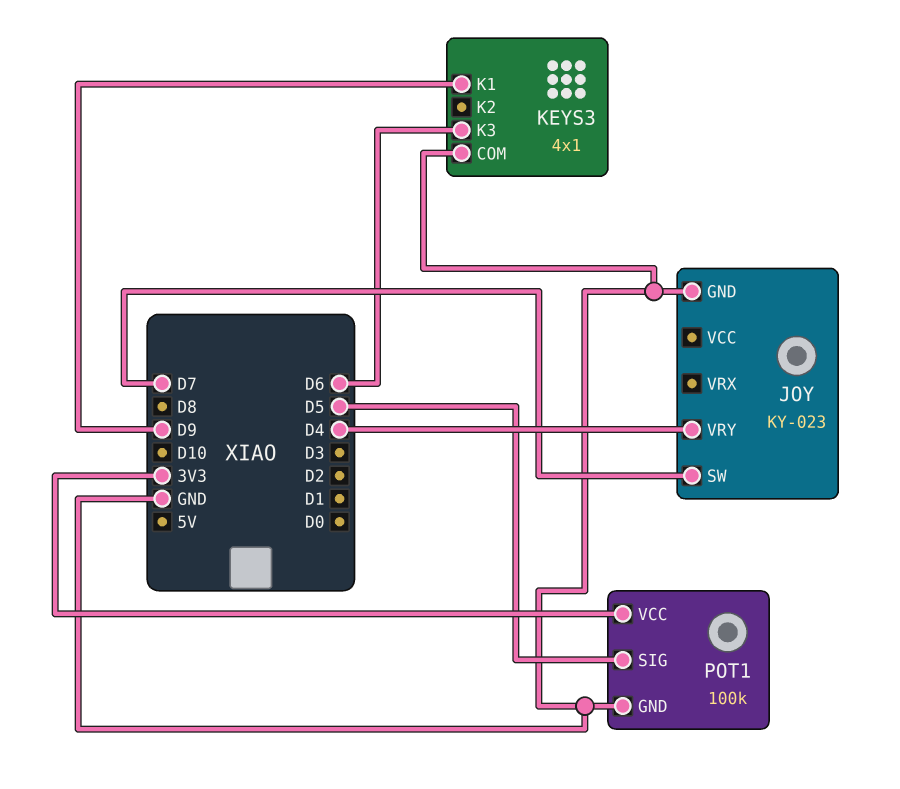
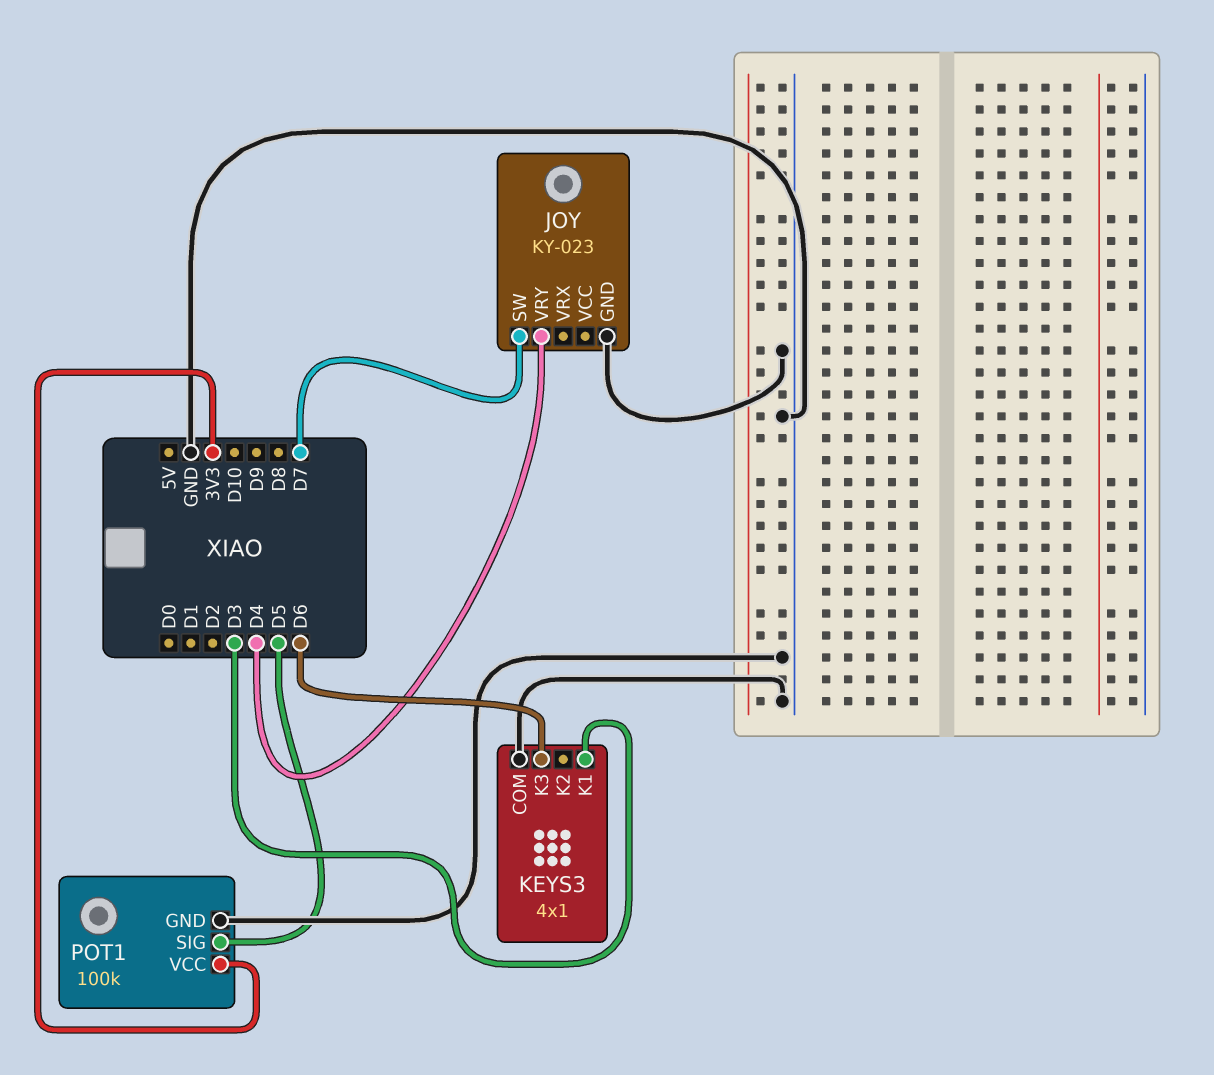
KEYS3 pin K1: D9 -> D3

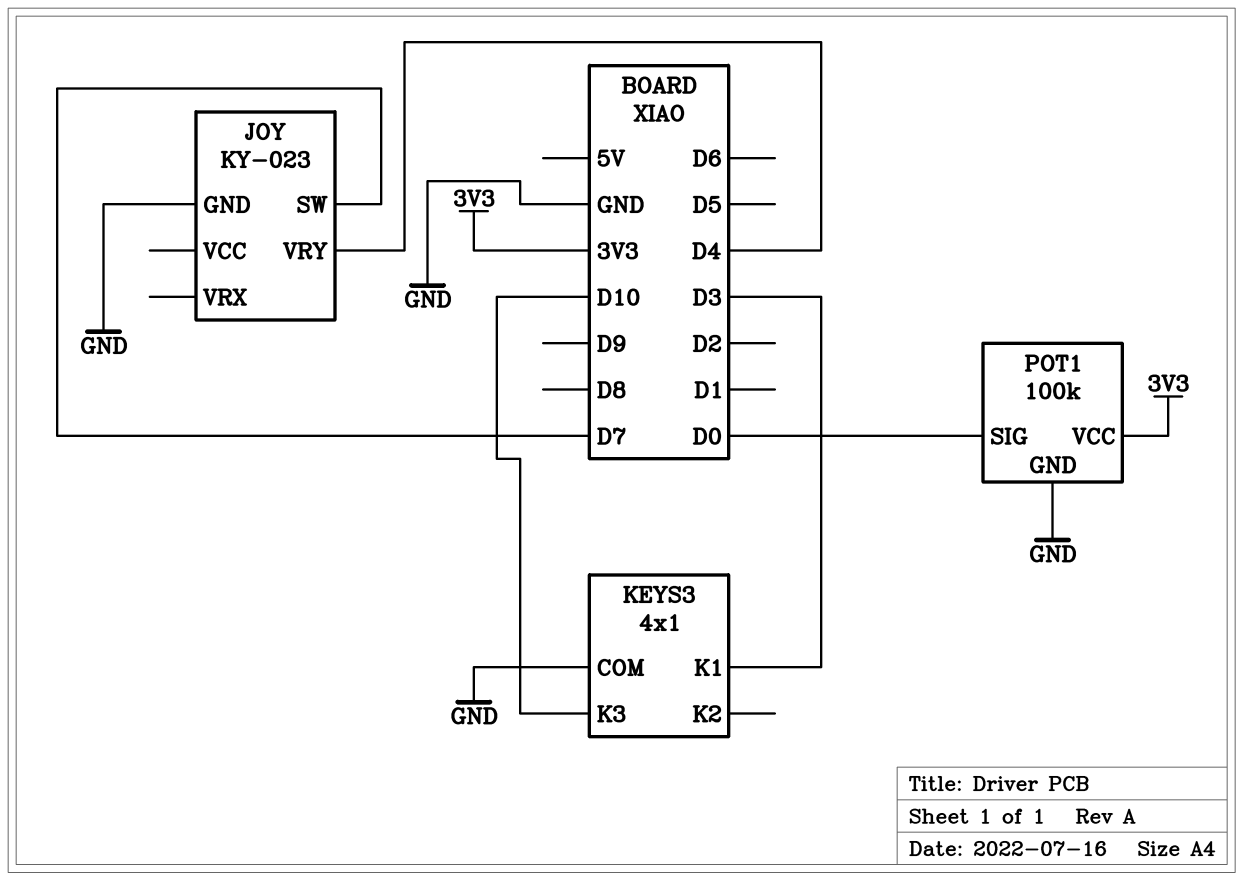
KEYS3 pin K3: D6 -> D10
POT1 pin SIG: D5 -> D0

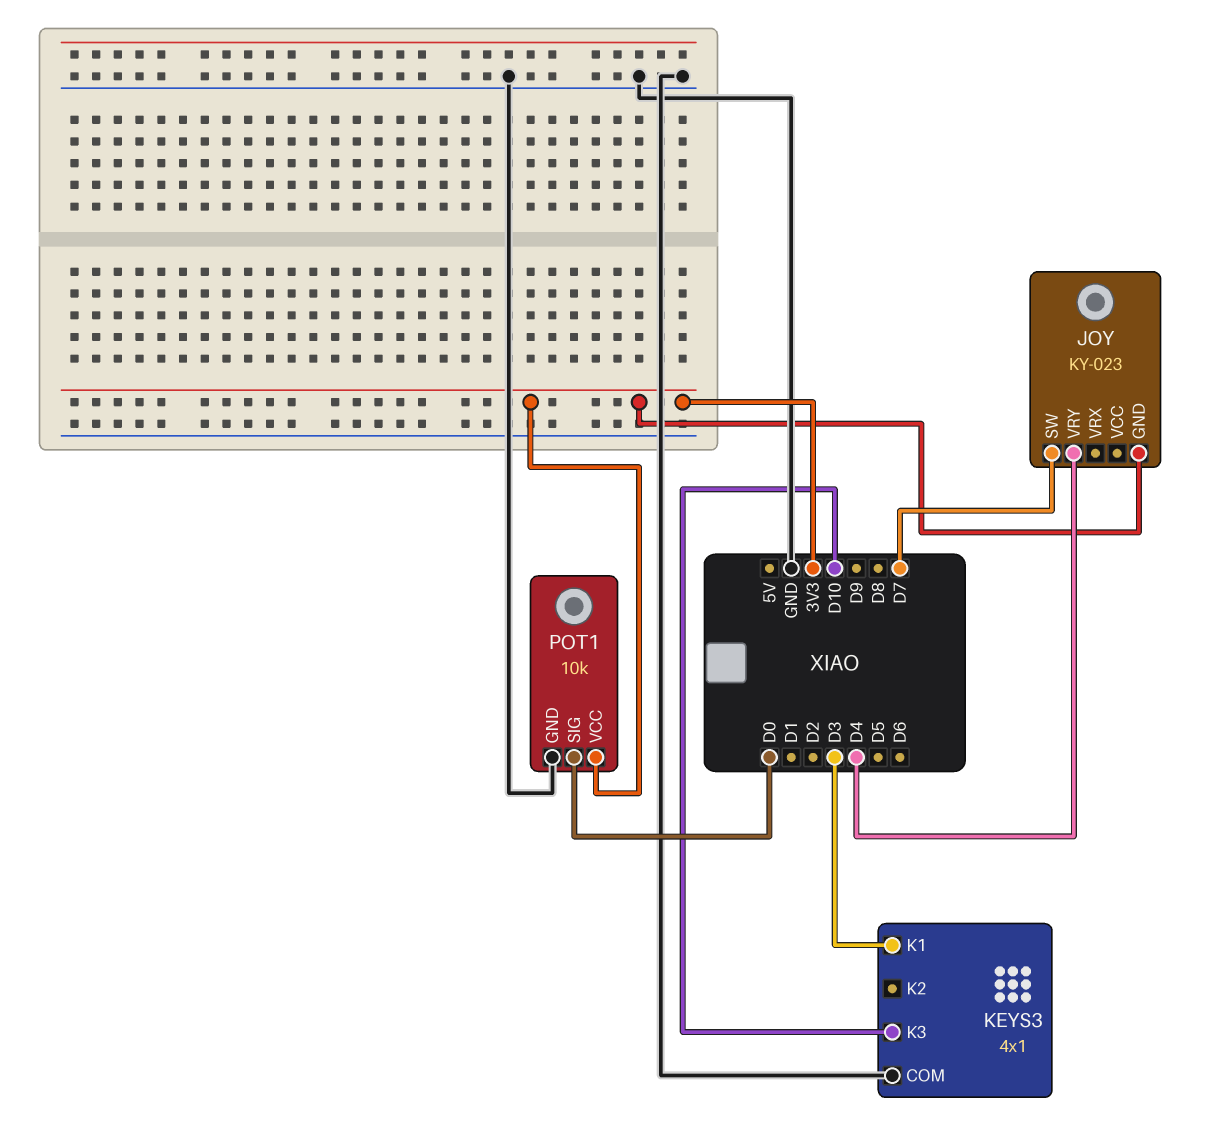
JOY pin GND: GND -> 3V3
POT1: 100k -> 10k

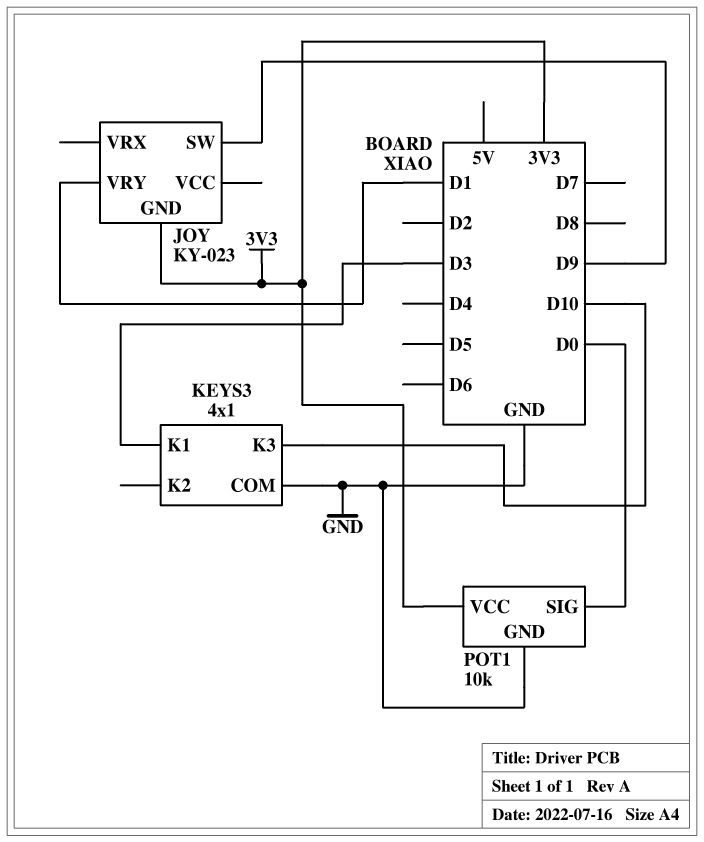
JOY pin SW: D7 -> D9
JOY pin VRY: D4 -> D1

